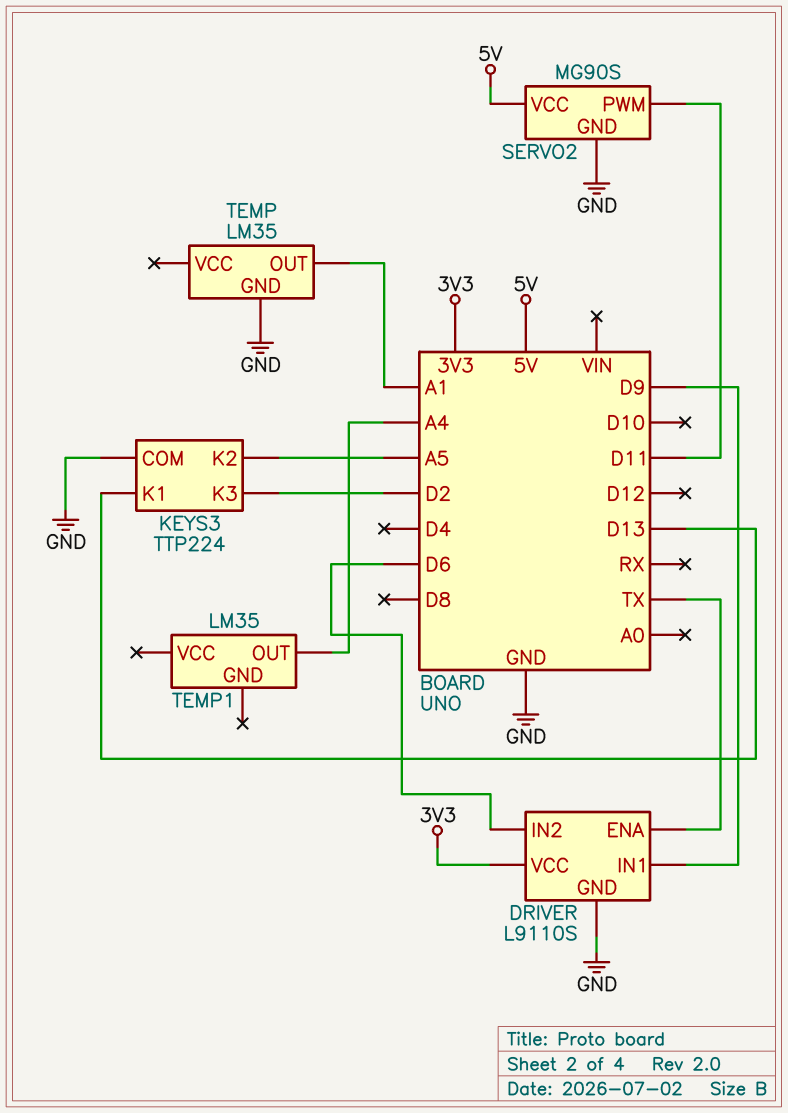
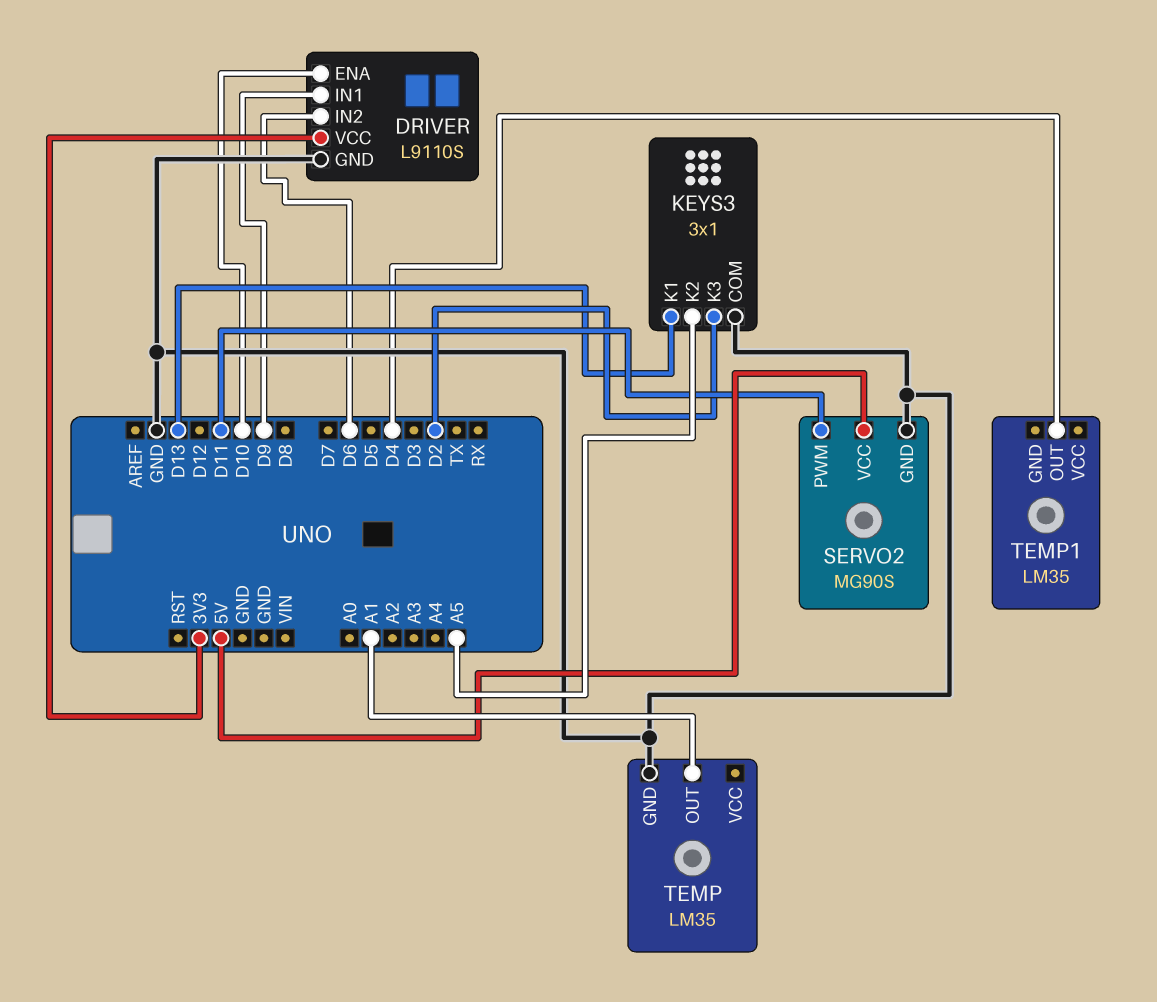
DRIVER pin ENA: TX -> D10
KEYS3: TTP224 -> 3x1
TEMP1 pin OUT: A4 -> D4

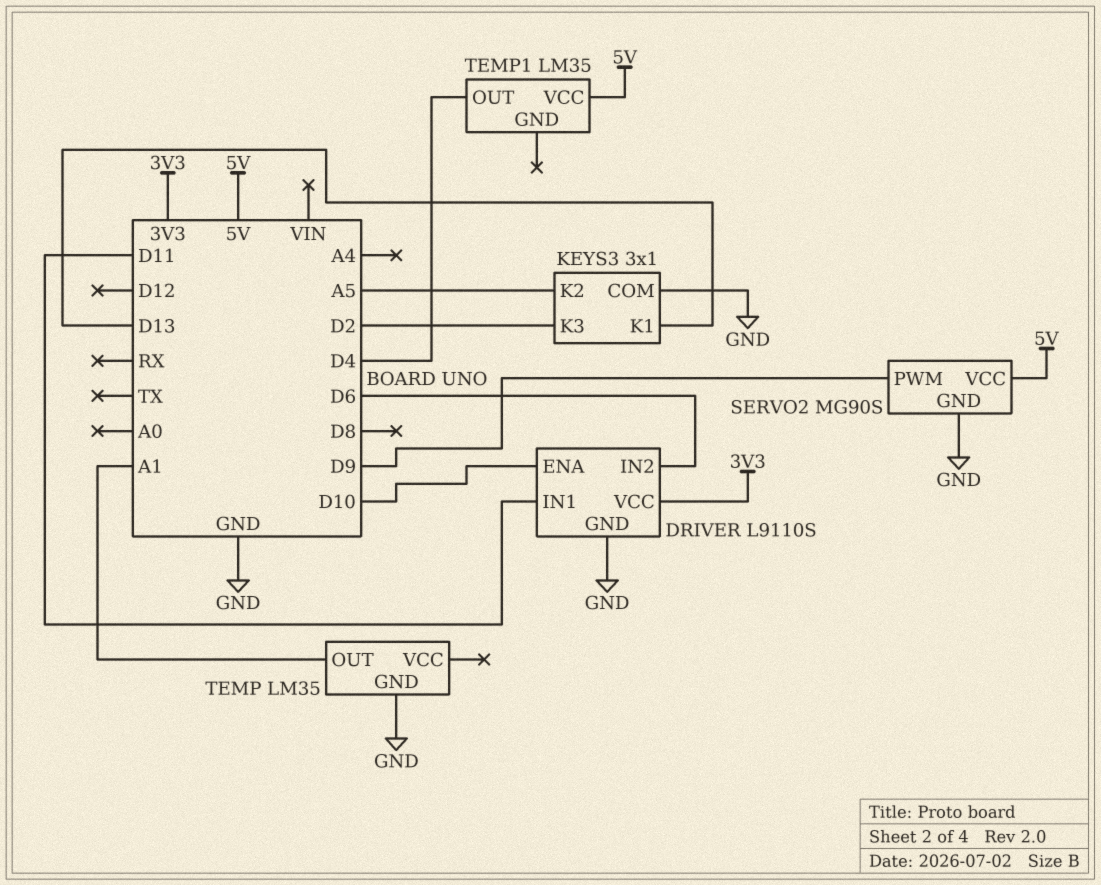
DRIVER pin IN1: D9 -> D11
SERVO2 pin PWM: D11 -> D9
TEMP1 pin VCC: none -> 5V

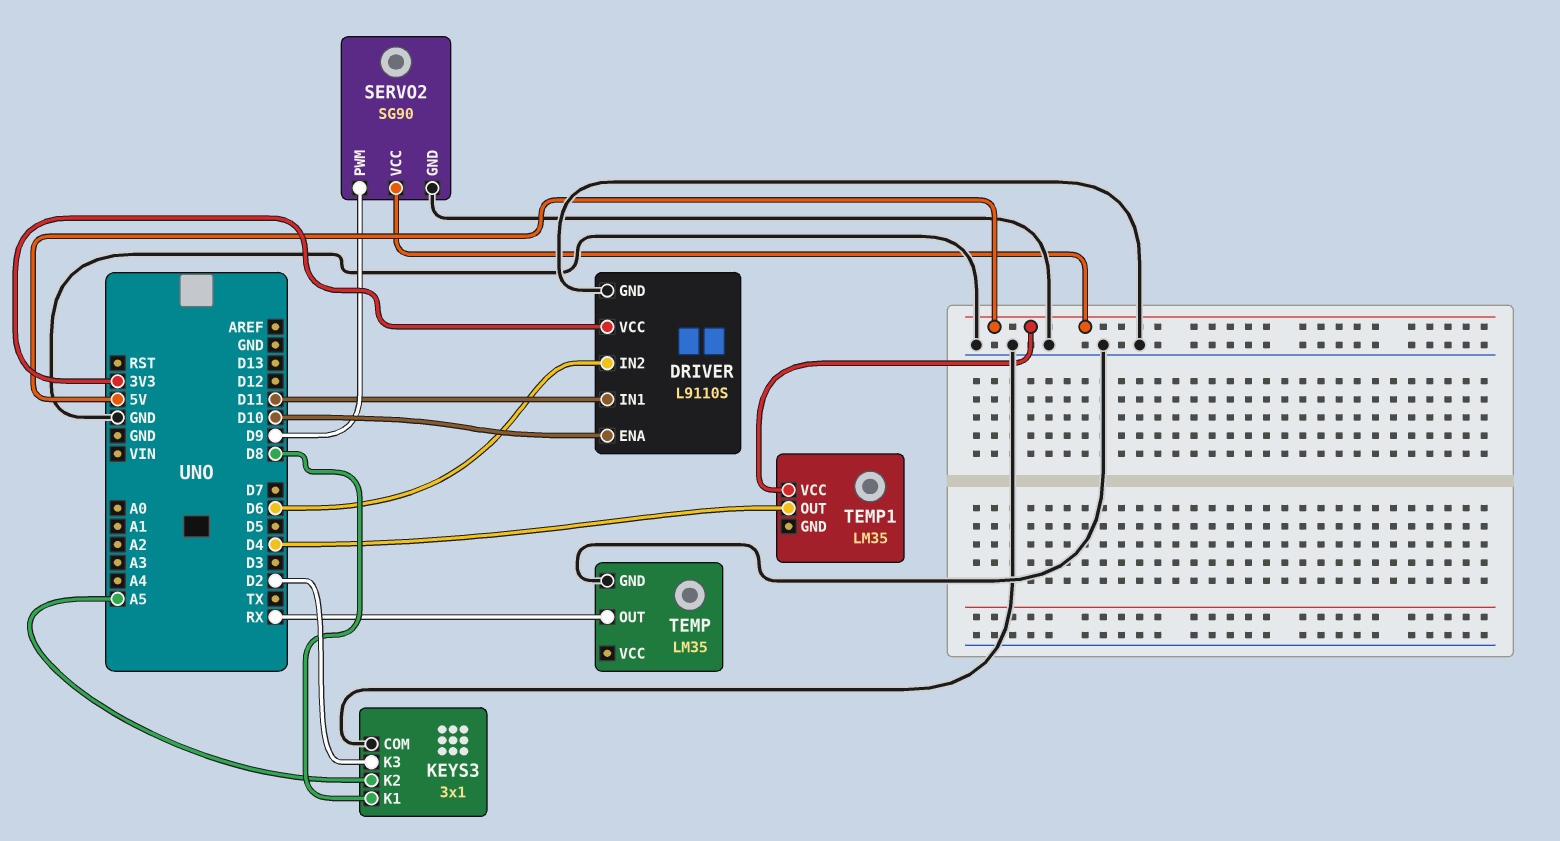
KEYS3 pin K1: D13 -> D8
SERVO2: MG90S -> SG90
TEMP pin OUT: A1 -> RX

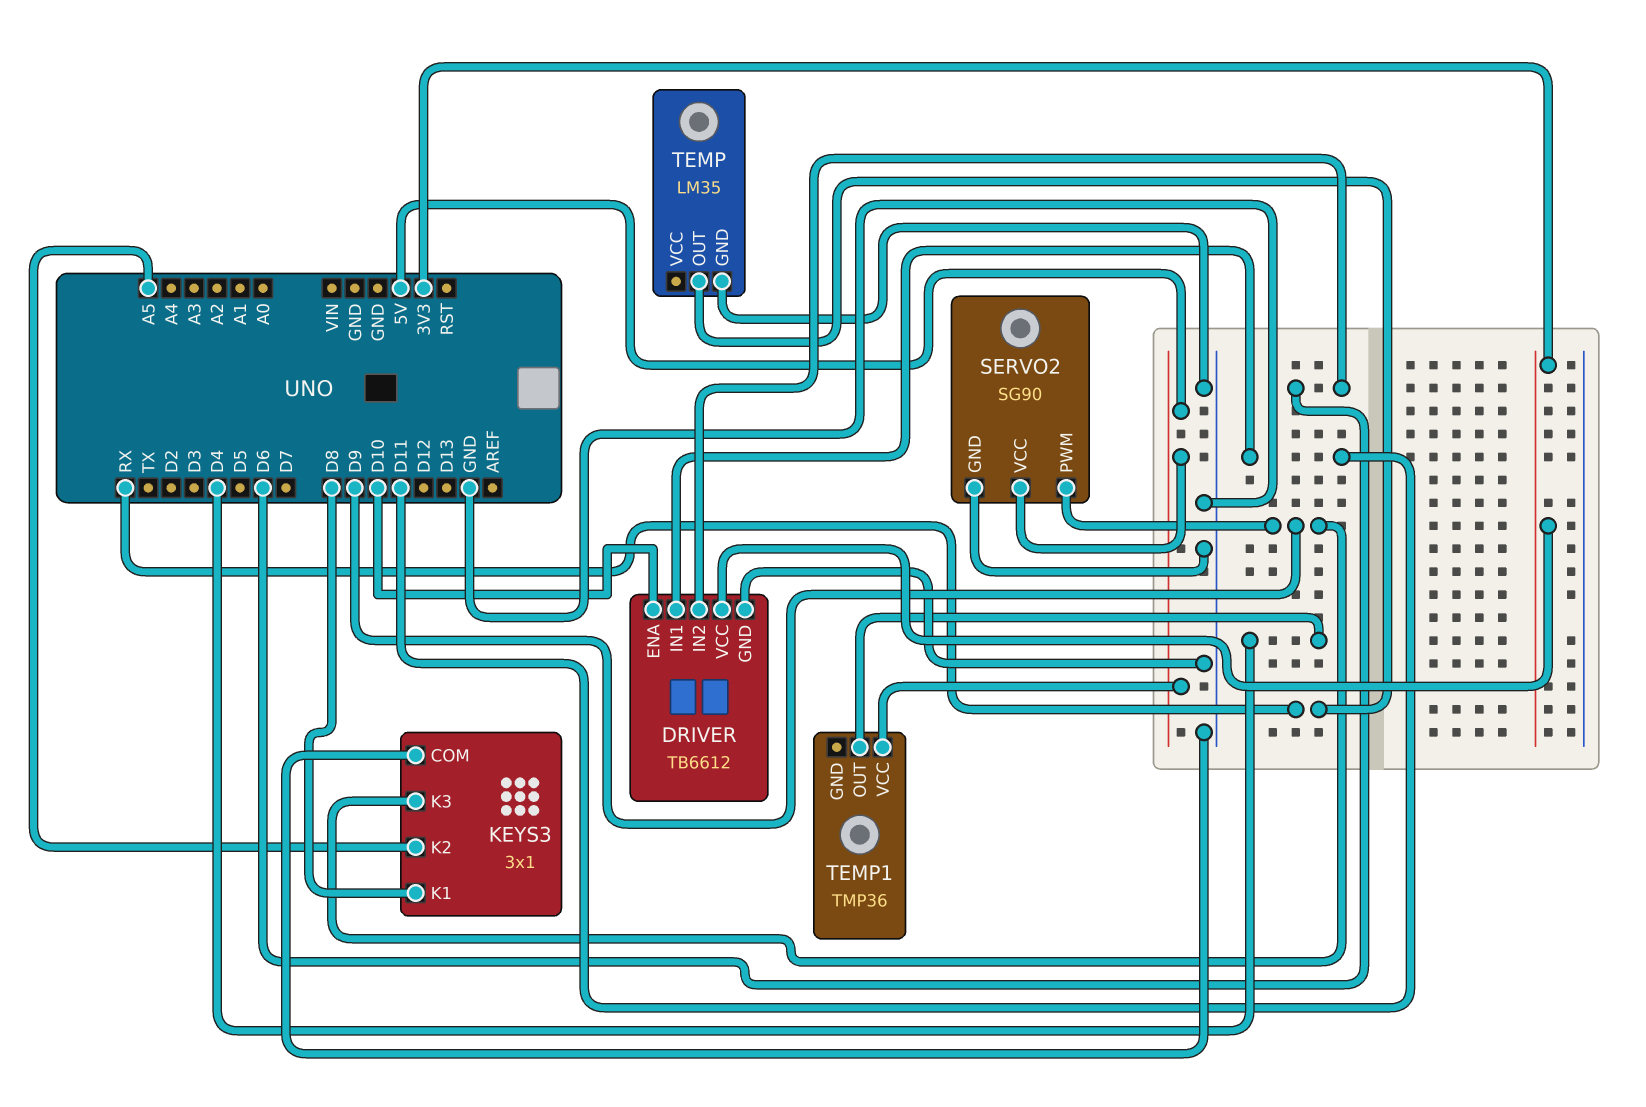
DRIVER: L9110S -> TB6612
KEYS3 pin K3: D2 -> D9
TEMP1: LM35 -> TMP36

